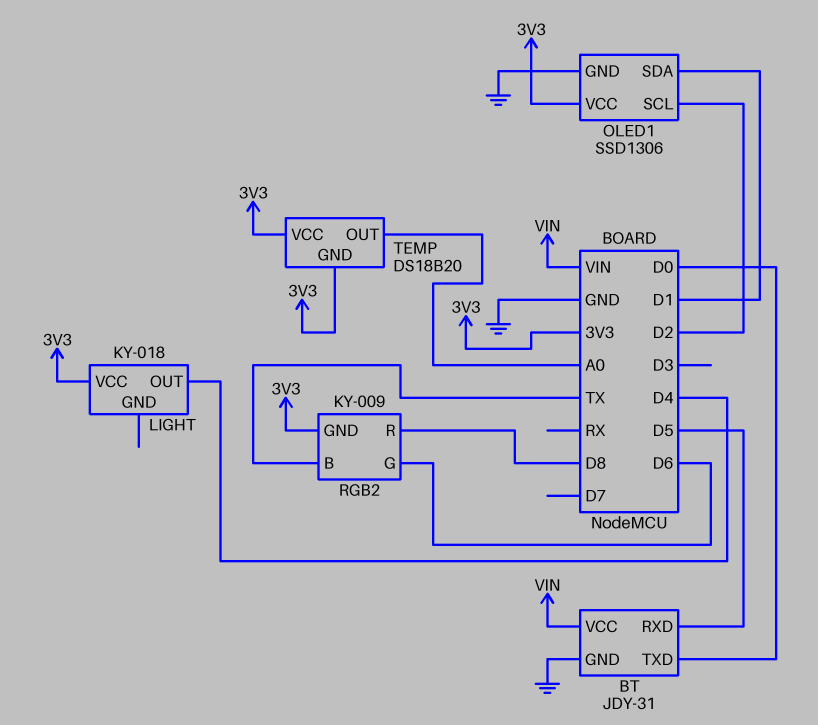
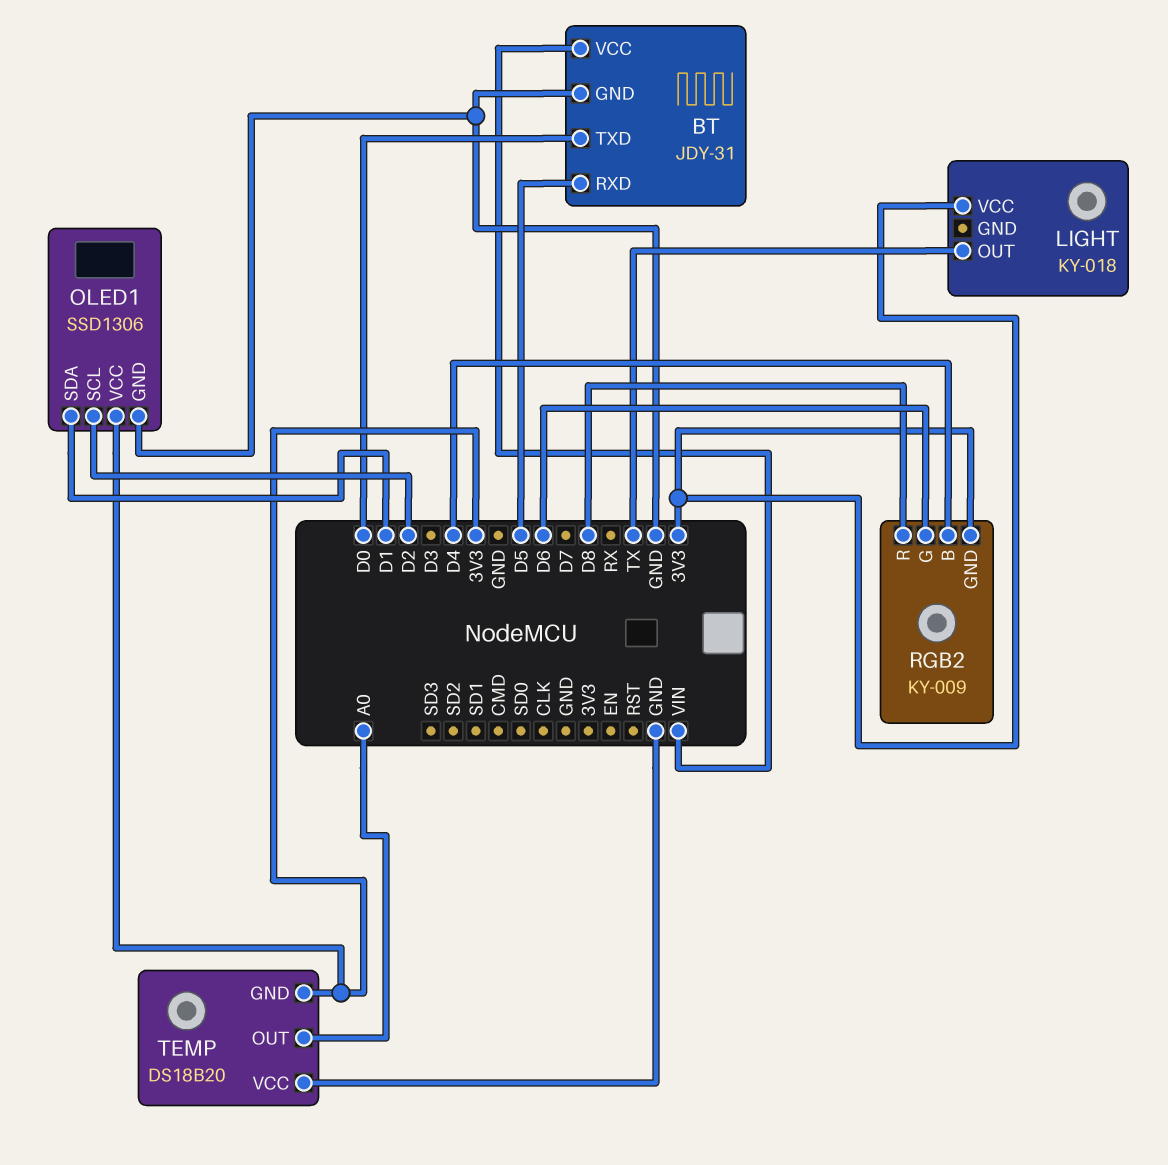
LIGHT pin OUT: D4 -> TX
RGB2 pin B: TX -> D4
TEMP pin VCC: 3V3 -> GND

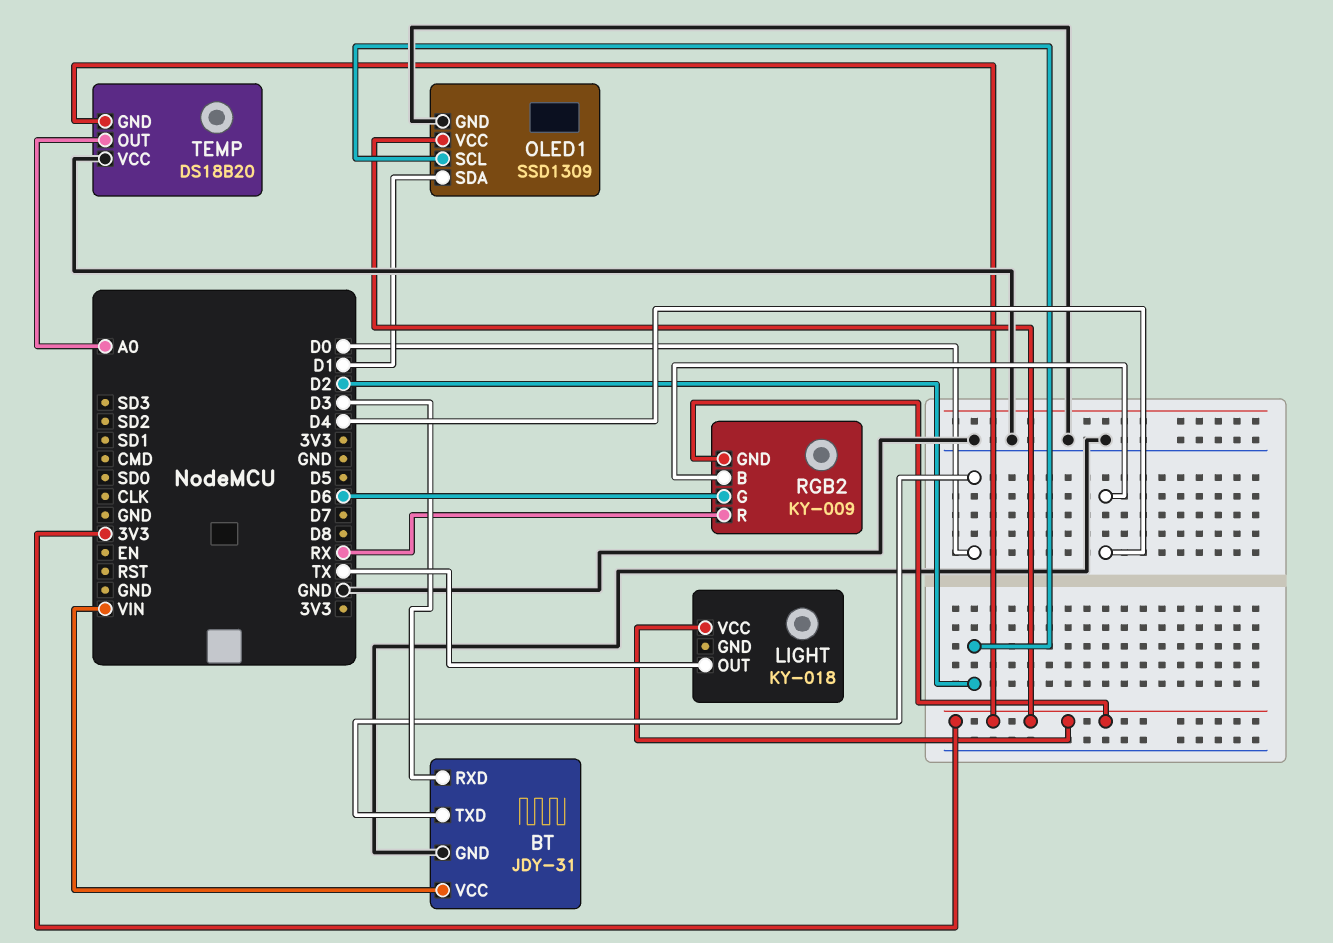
BT pin RXD: D5 -> D3
OLED1: SSD1306 -> SSD1309
RGB2 pin R: D8 -> RX

